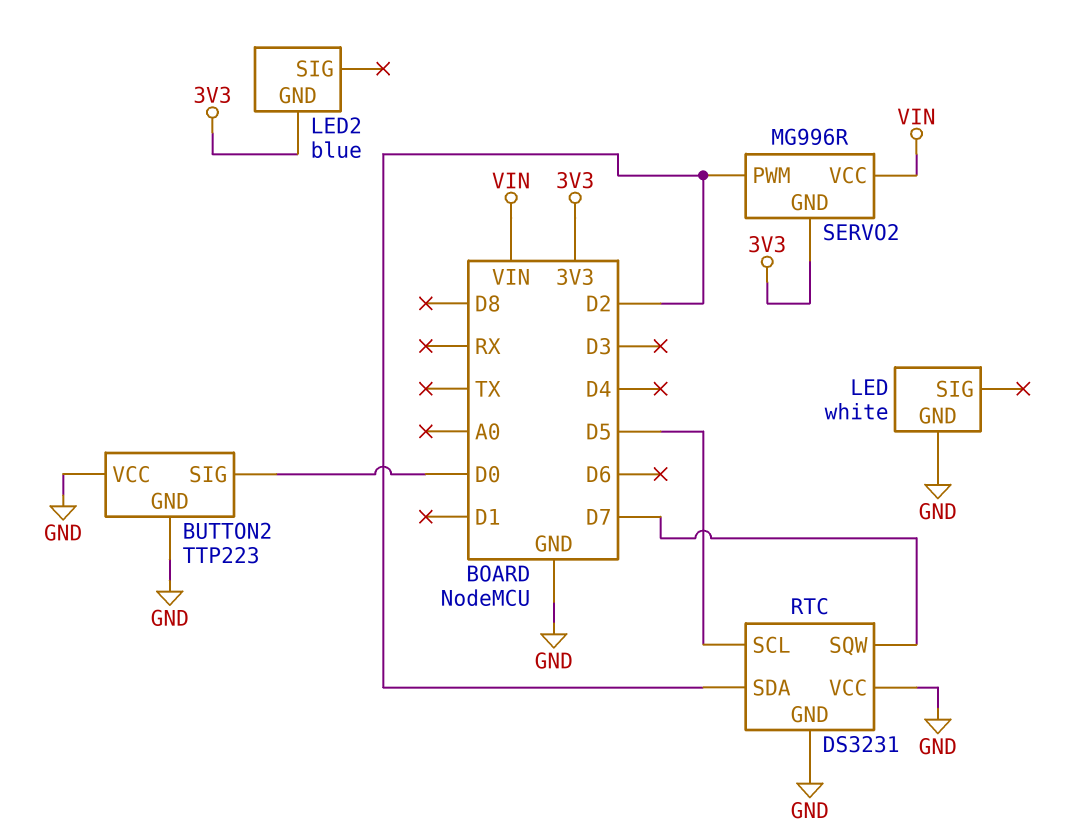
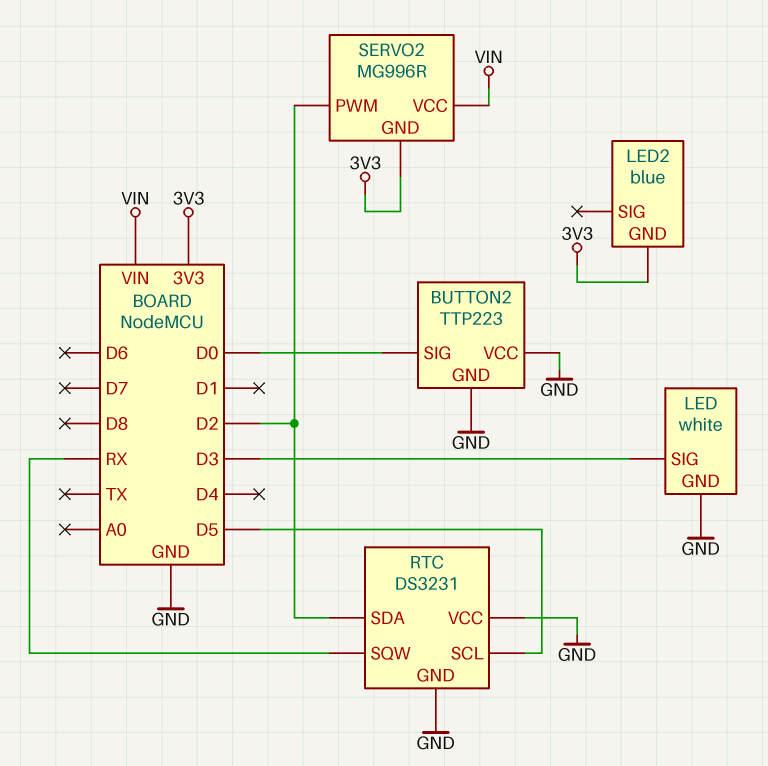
LED pin SIG: none -> D3
RTC pin SQW: D7 -> RX

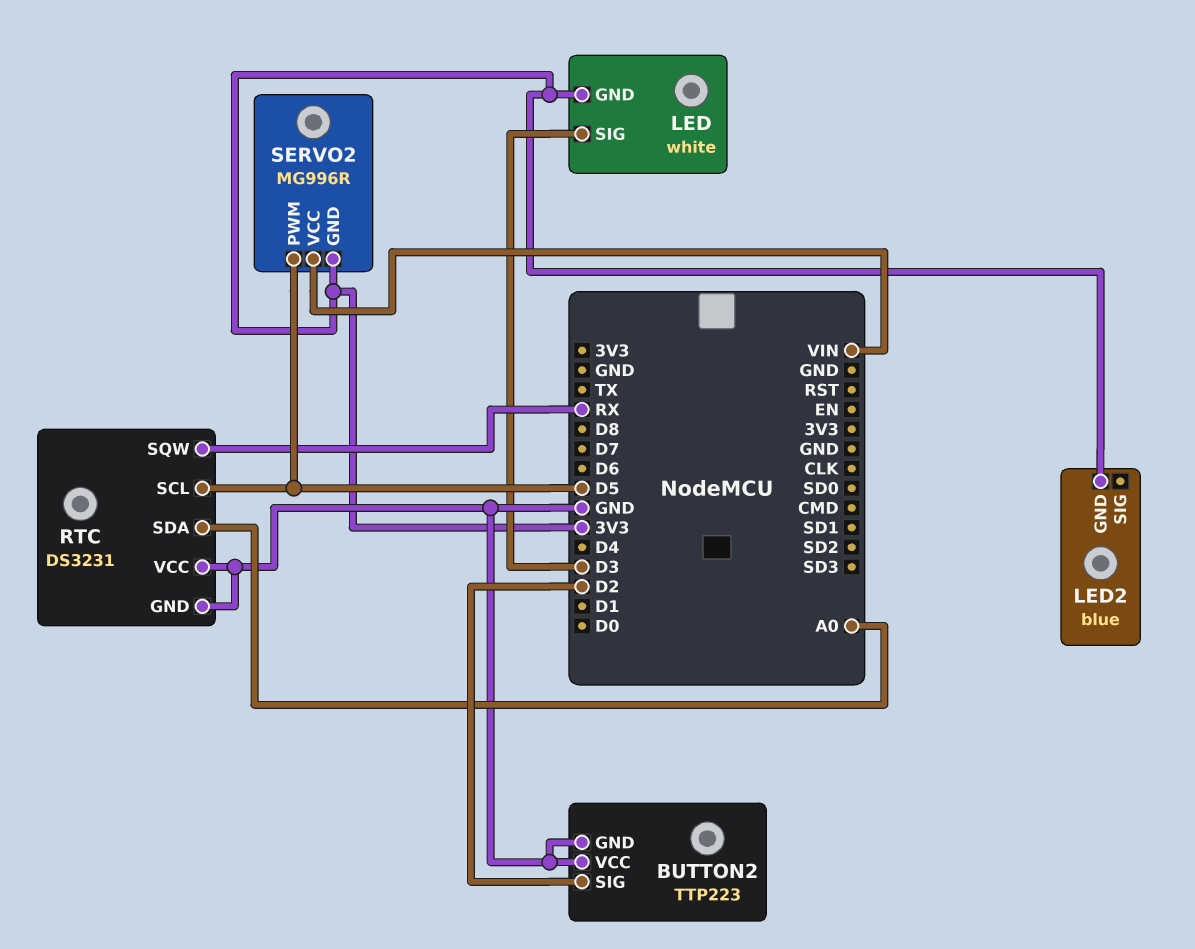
BUTTON2 pin SIG: D0 -> D2
LED pin GND: GND -> 3V3
RTC pin SDA: D2 -> A0
SERVO2 pin PWM: D2 -> D5

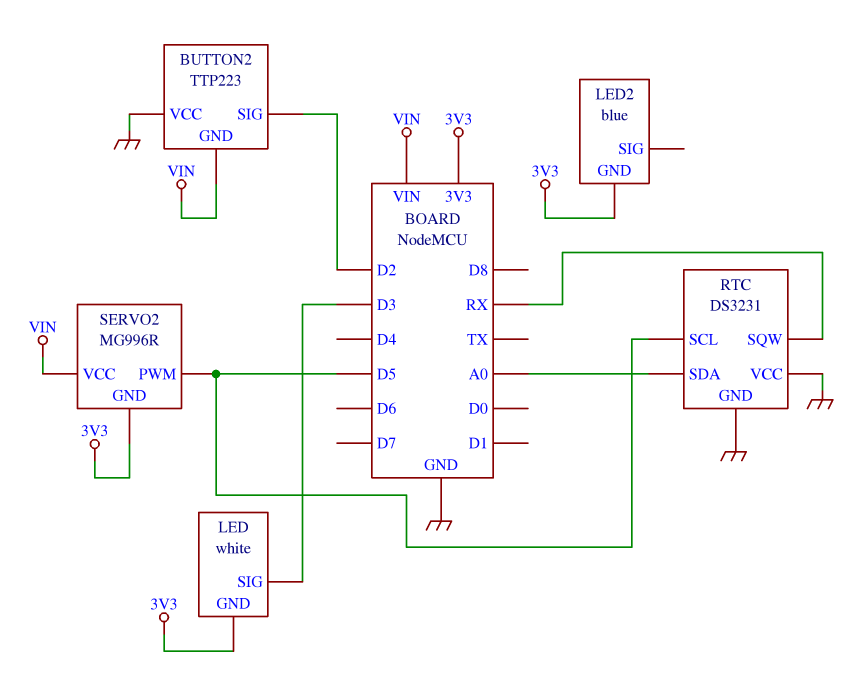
BUTTON2 pin GND: GND -> VIN

